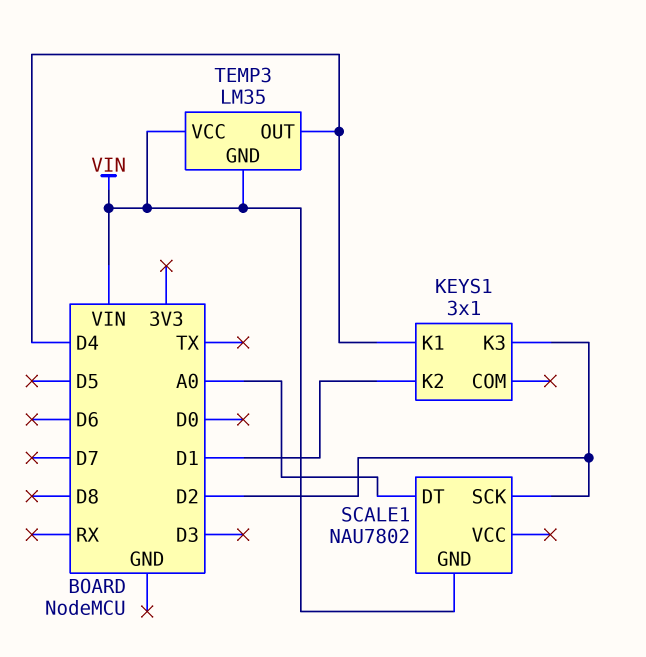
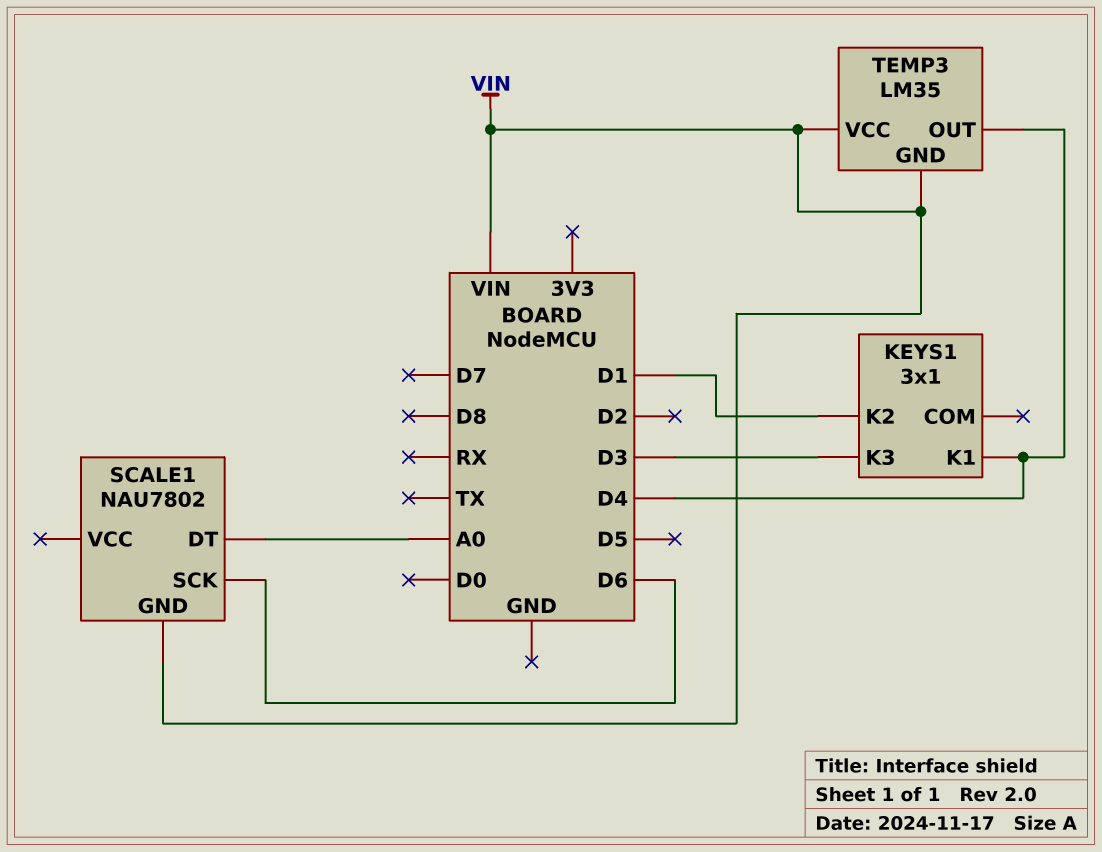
KEYS1 pin K3: D2 -> D3
SCALE1 pin SCK: D2 -> D6

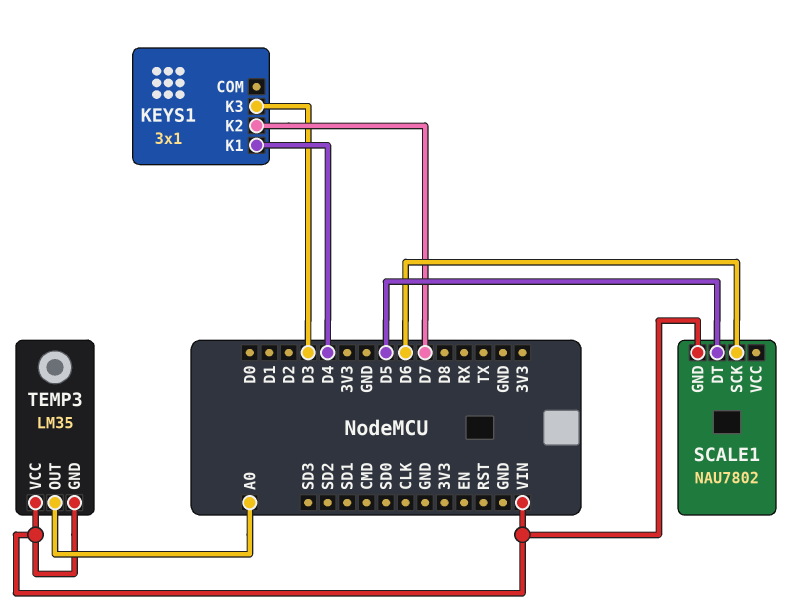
KEYS1 pin K2: D1 -> D7
SCALE1 pin DT: A0 -> D5
TEMP3 pin OUT: D4 -> A0

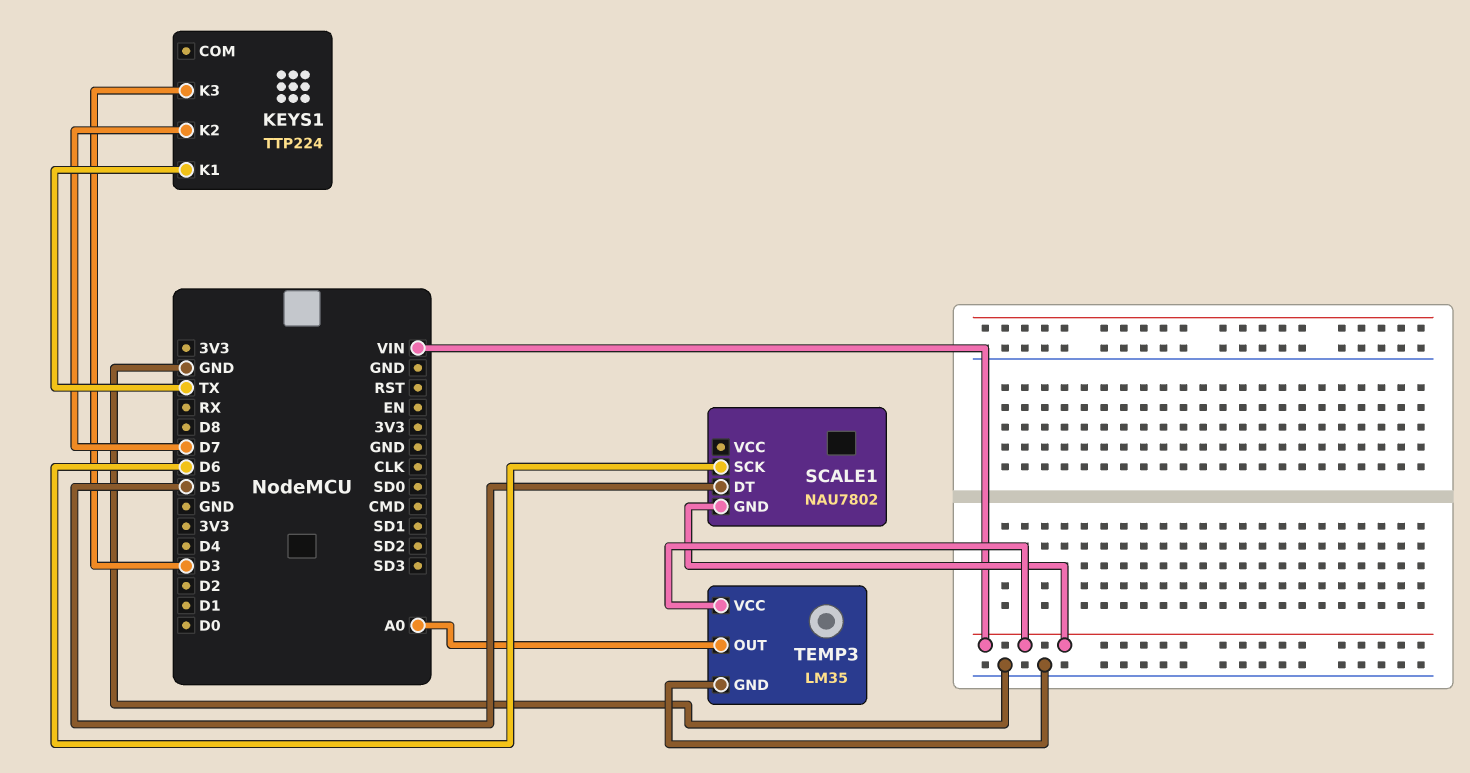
KEYS1: 3x1 -> TTP224
KEYS1 pin K1: D4 -> TX
TEMP3 pin GND: VIN -> GND

